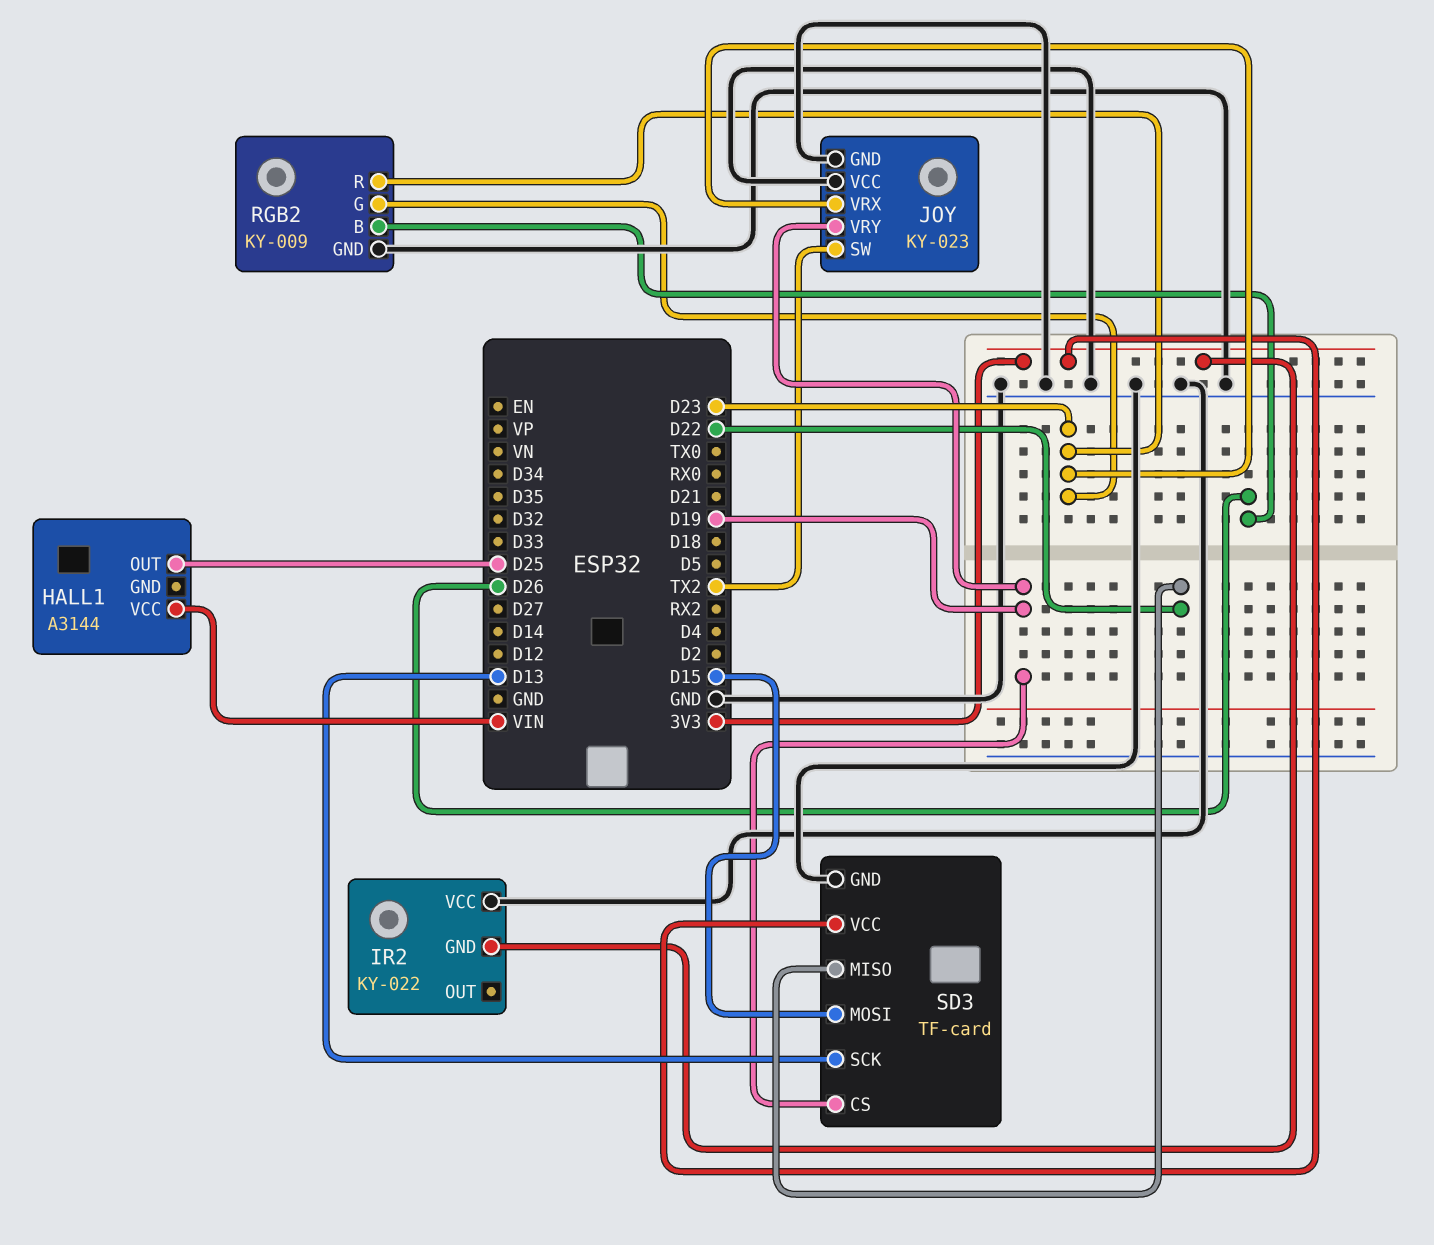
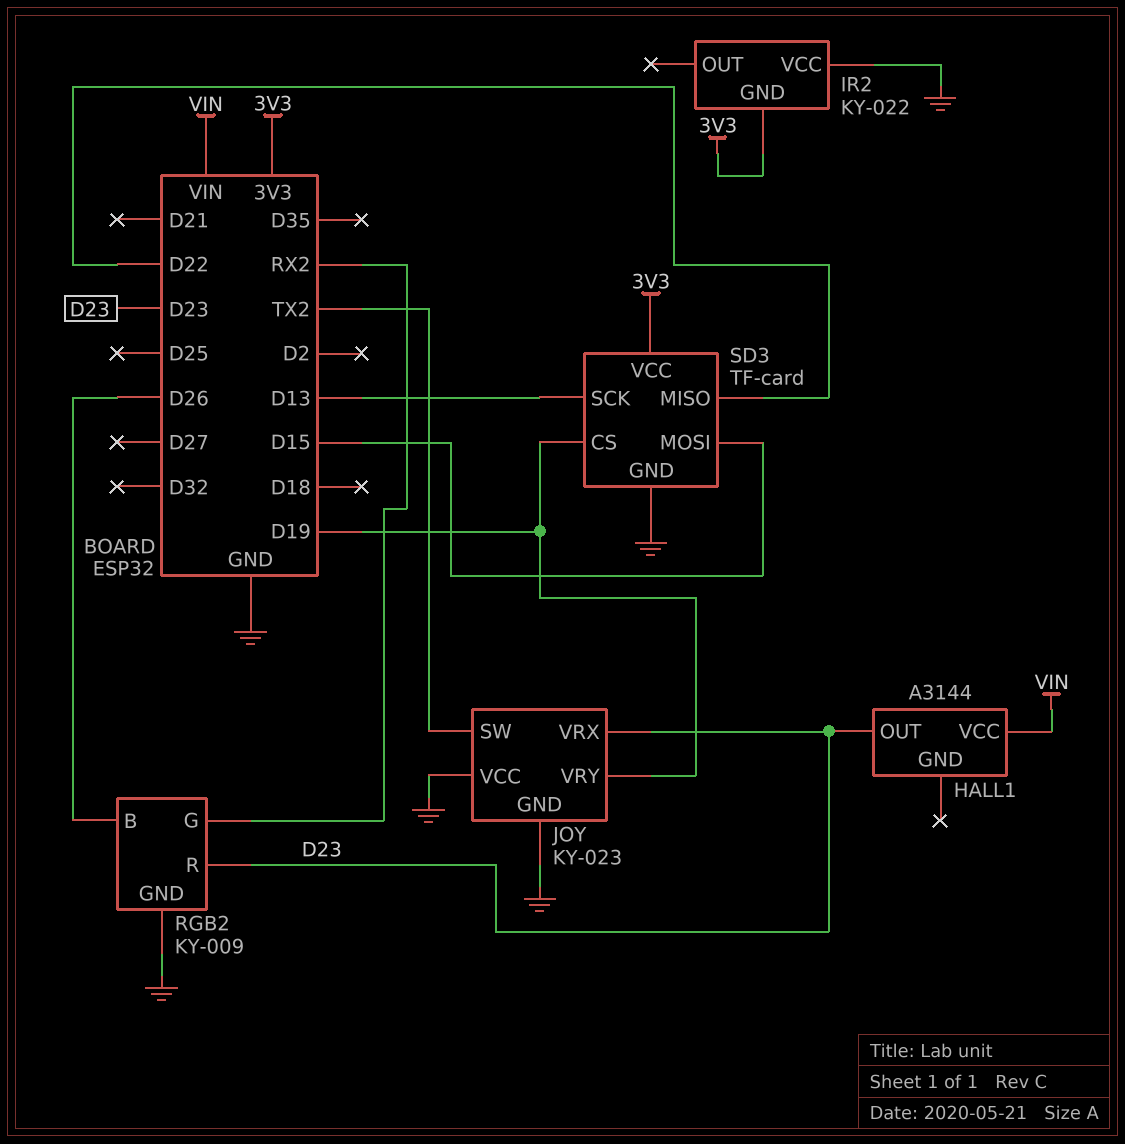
HALL1 pin OUT: D25 -> D23
RGB2 pin G: D23 -> RX2

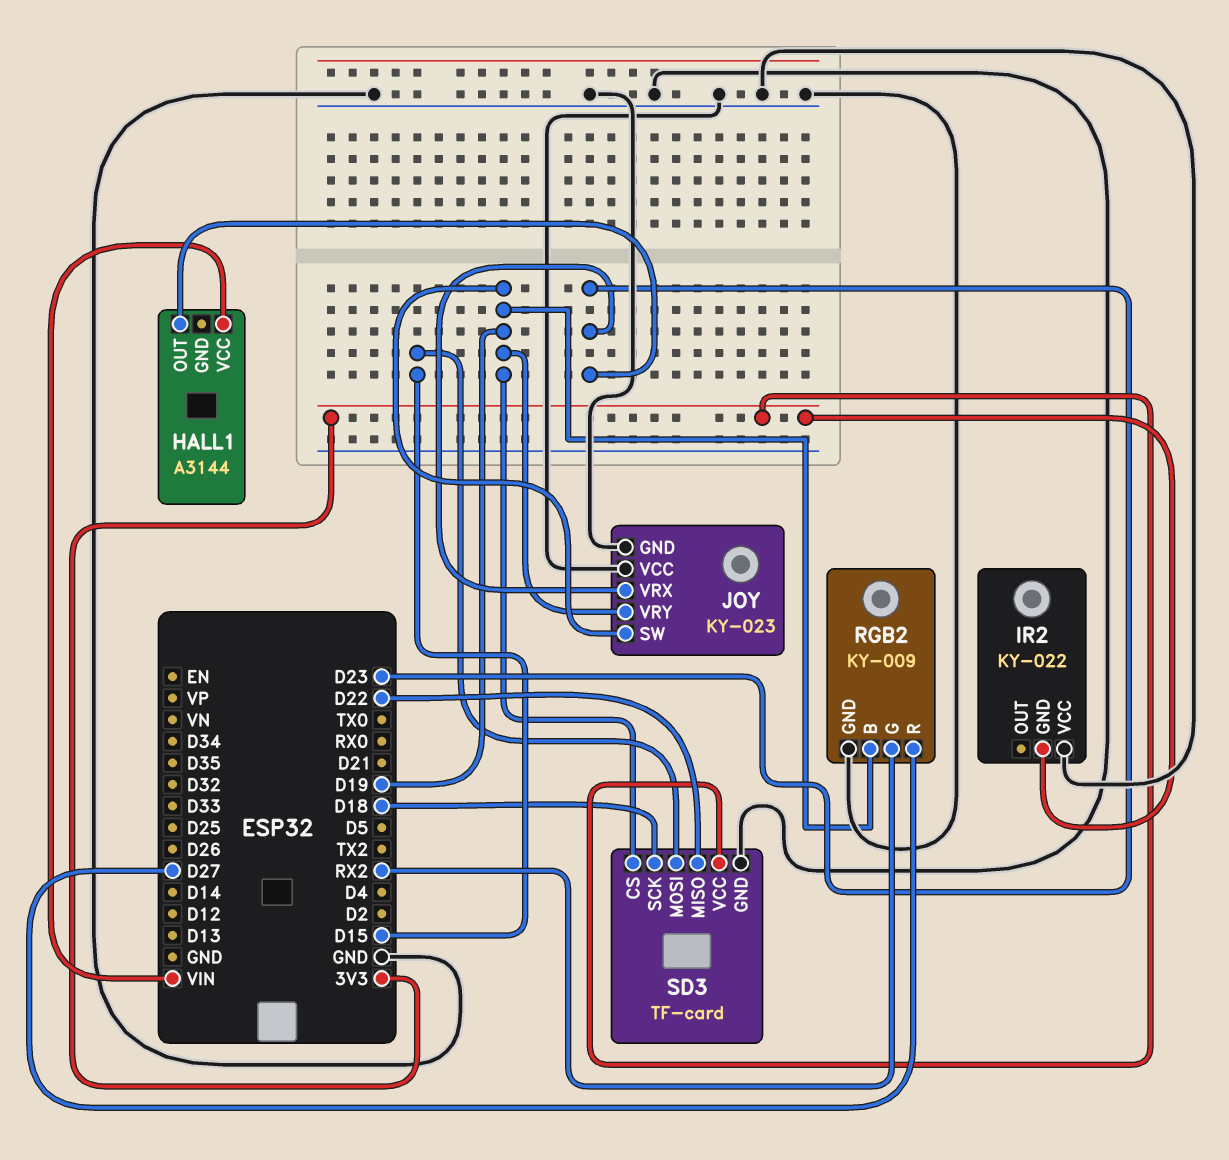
JOY pin SW: TX2 -> D19
RGB2 pin B: D26 -> D19
RGB2 pin R: D23 -> D27
SD3 pin SCK: D13 -> D18

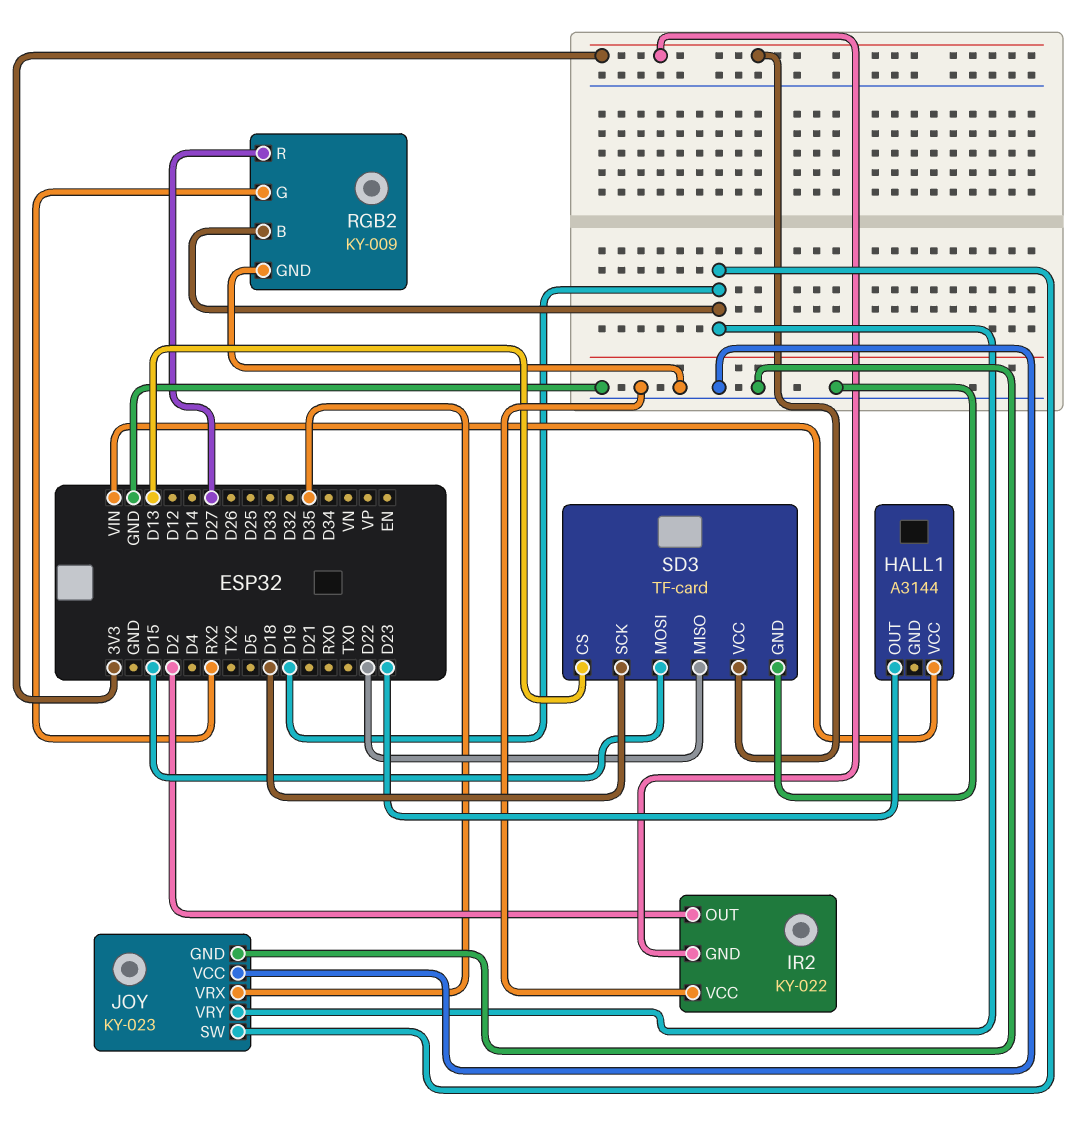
IR2 pin OUT: none -> D2
JOY pin VRX: D23 -> D35
SD3 pin CS: D19 -> D13

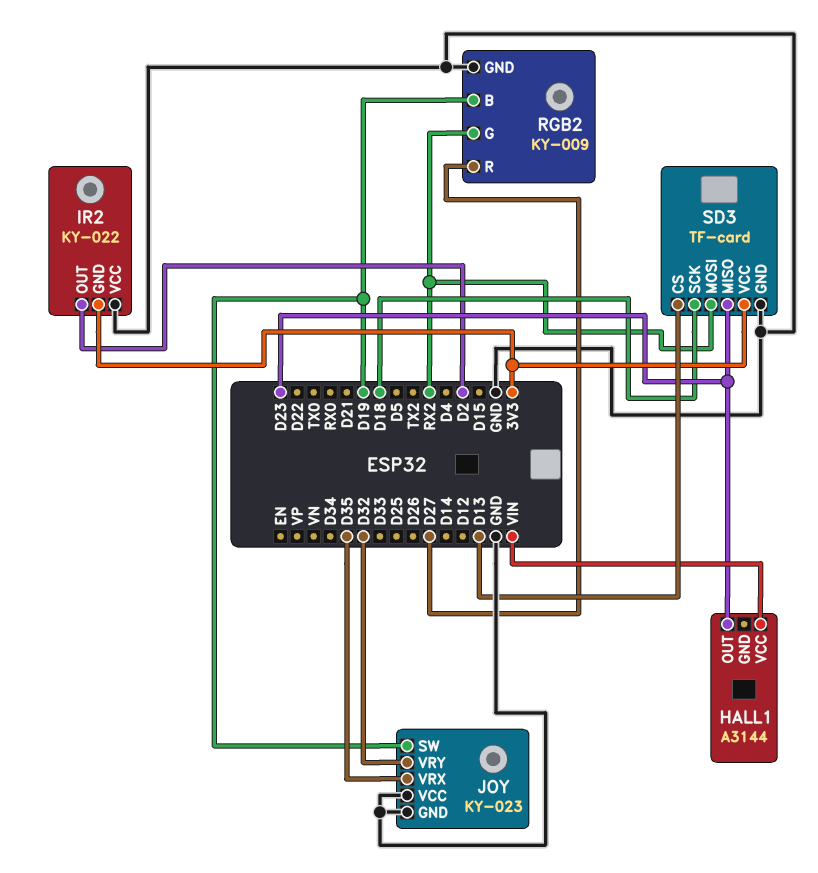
JOY pin VRY: D19 -> D32
SD3 pin MISO: D22 -> D23
SD3 pin MOSI: D15 -> RX2

